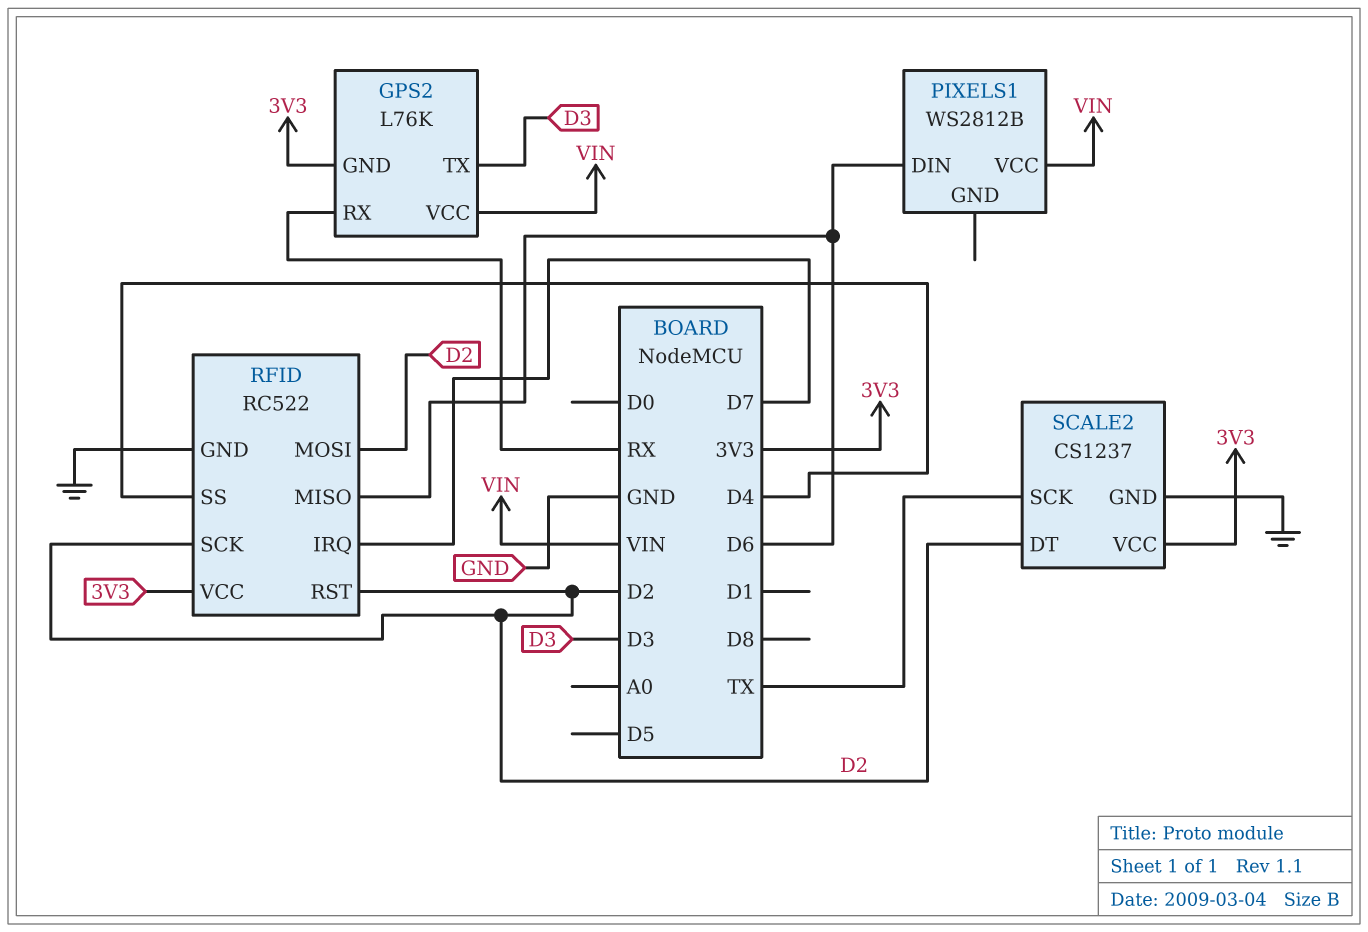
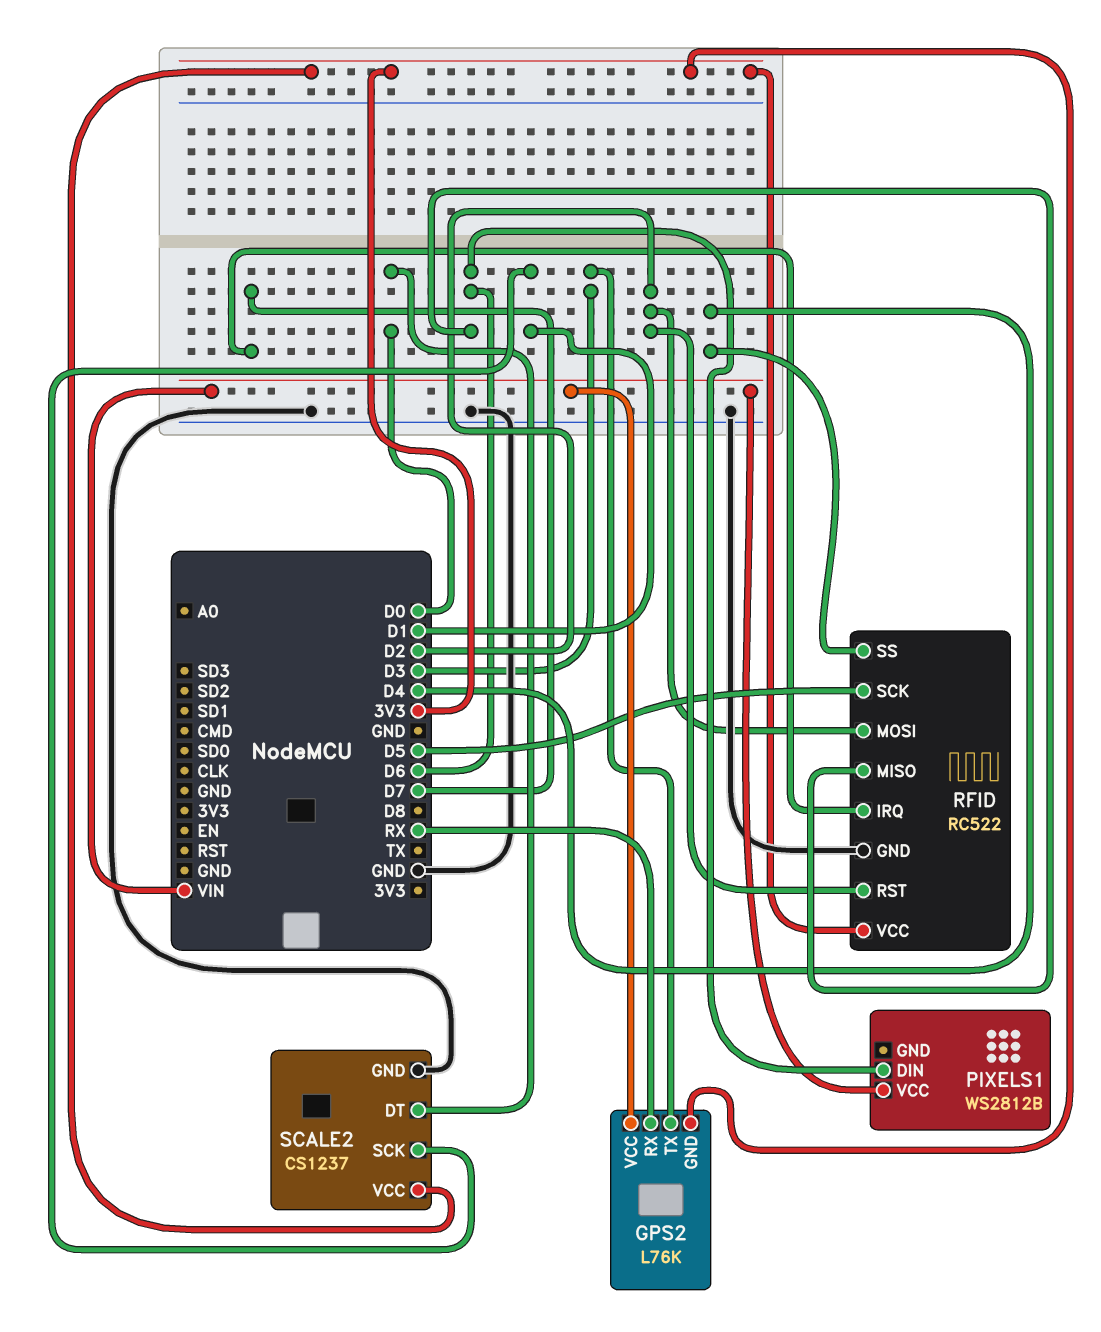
RFID pin SCK: D2 -> D5
SCALE2 pin DT: D2 -> D0
SCALE2 pin SCK: TX -> D1

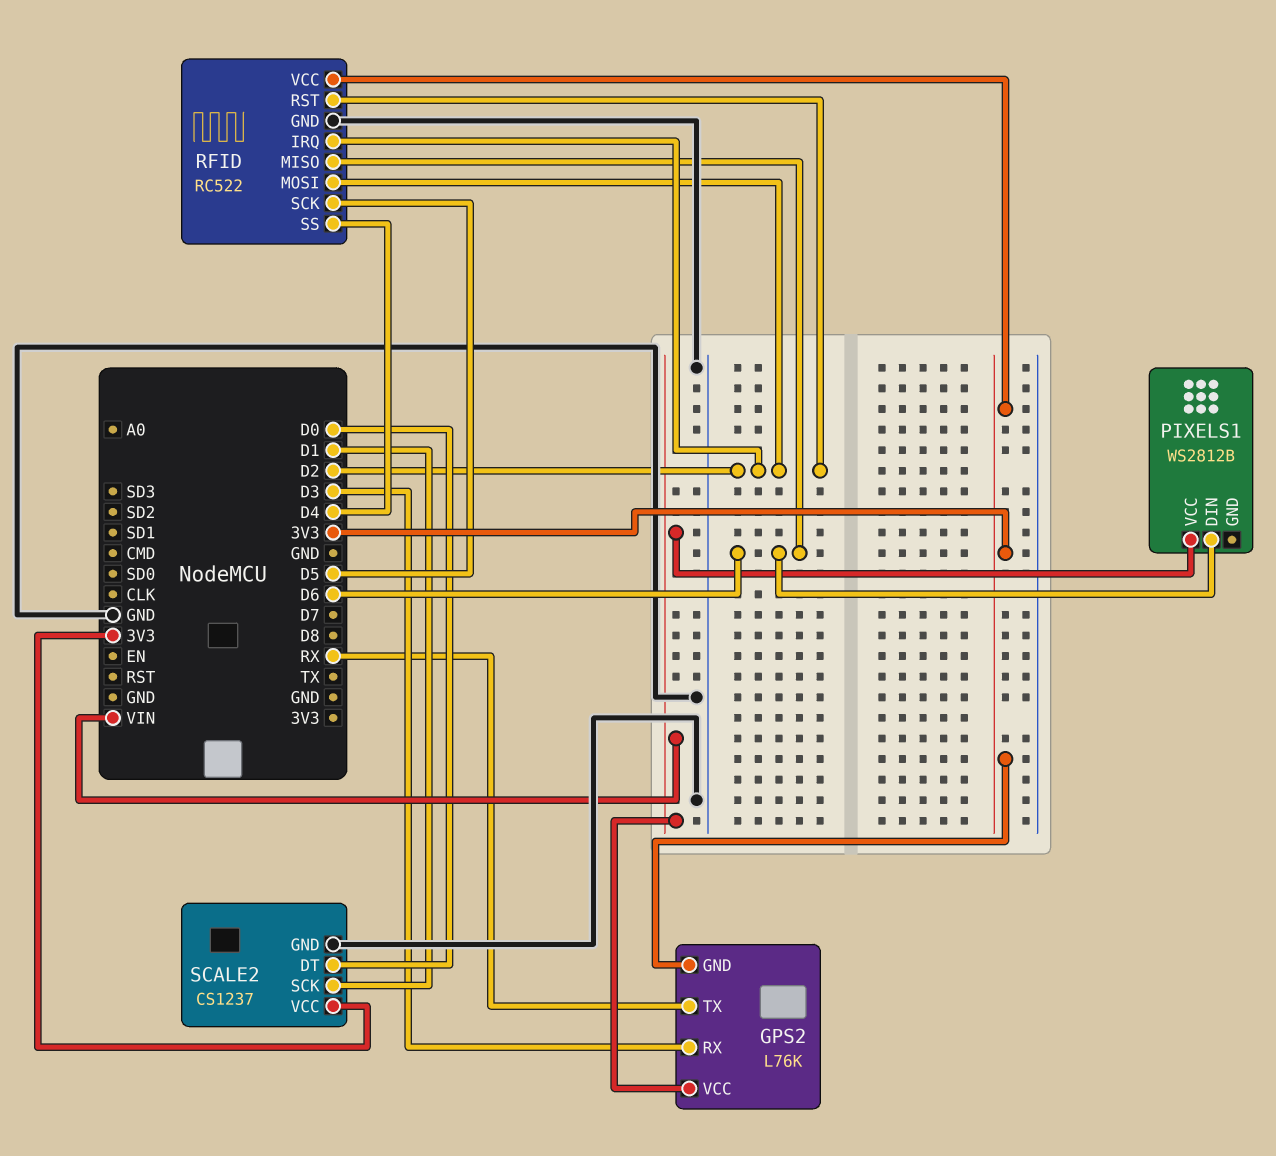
GPS2 pin RX: RX -> D3
GPS2 pin TX: D3 -> RX
RFID pin IRQ: D7 -> D2

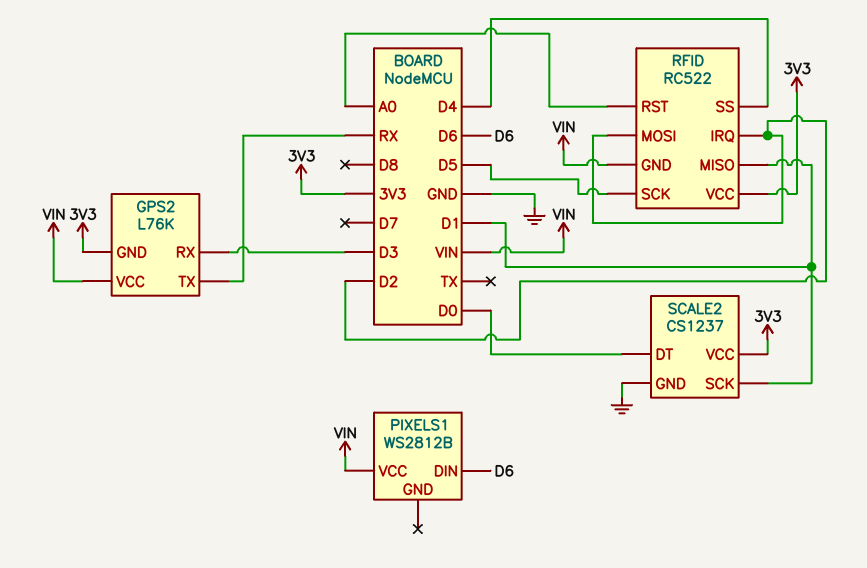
RFID pin GND: GND -> VIN
RFID pin MISO: D6 -> D1
RFID pin RST: D2 -> A0

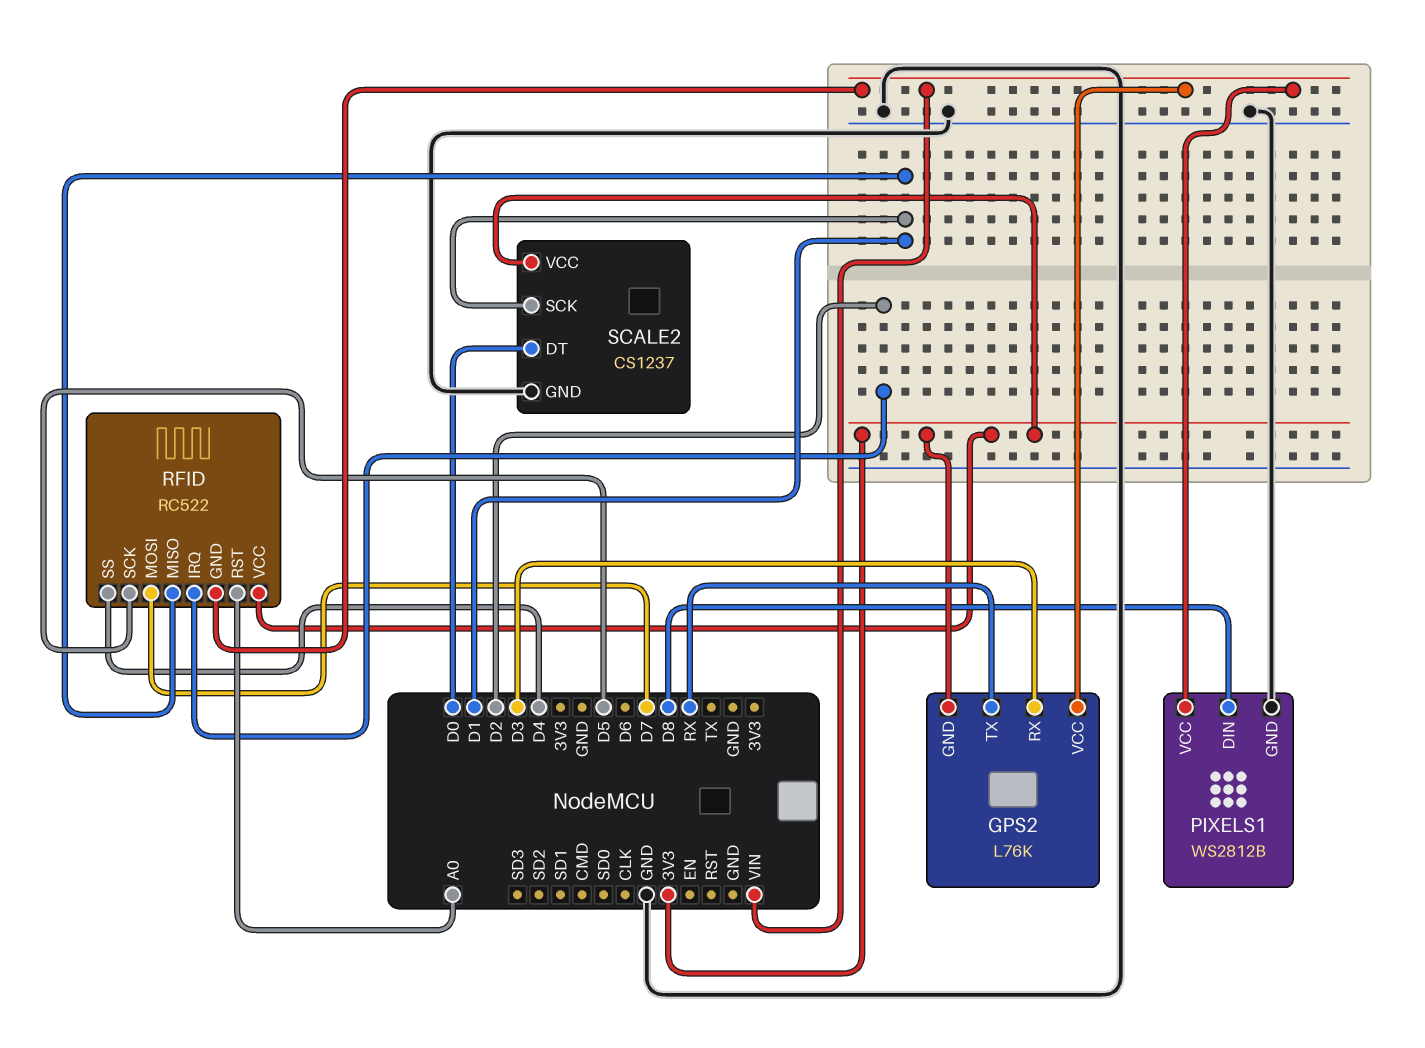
PIXELS1 pin DIN: D6 -> D8
PIXELS1 pin GND: none -> GND
RFID pin MOSI: D2 -> D7

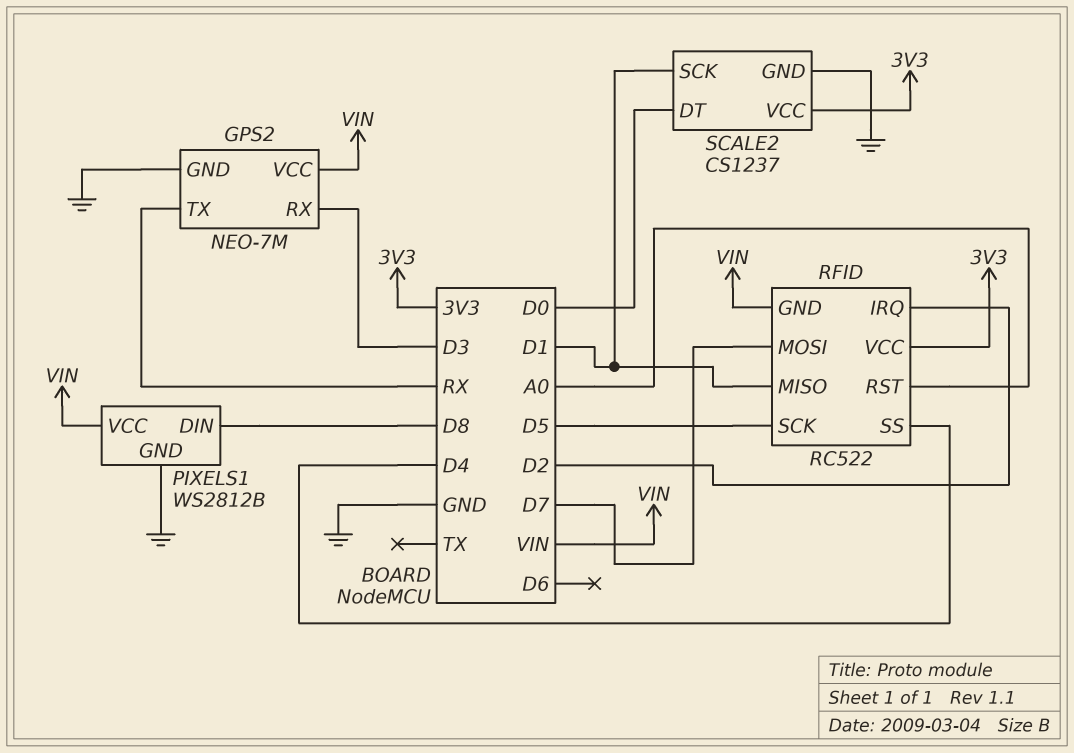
GPS2: L76K -> NEO-7M
GPS2 pin GND: 3V3 -> GND

